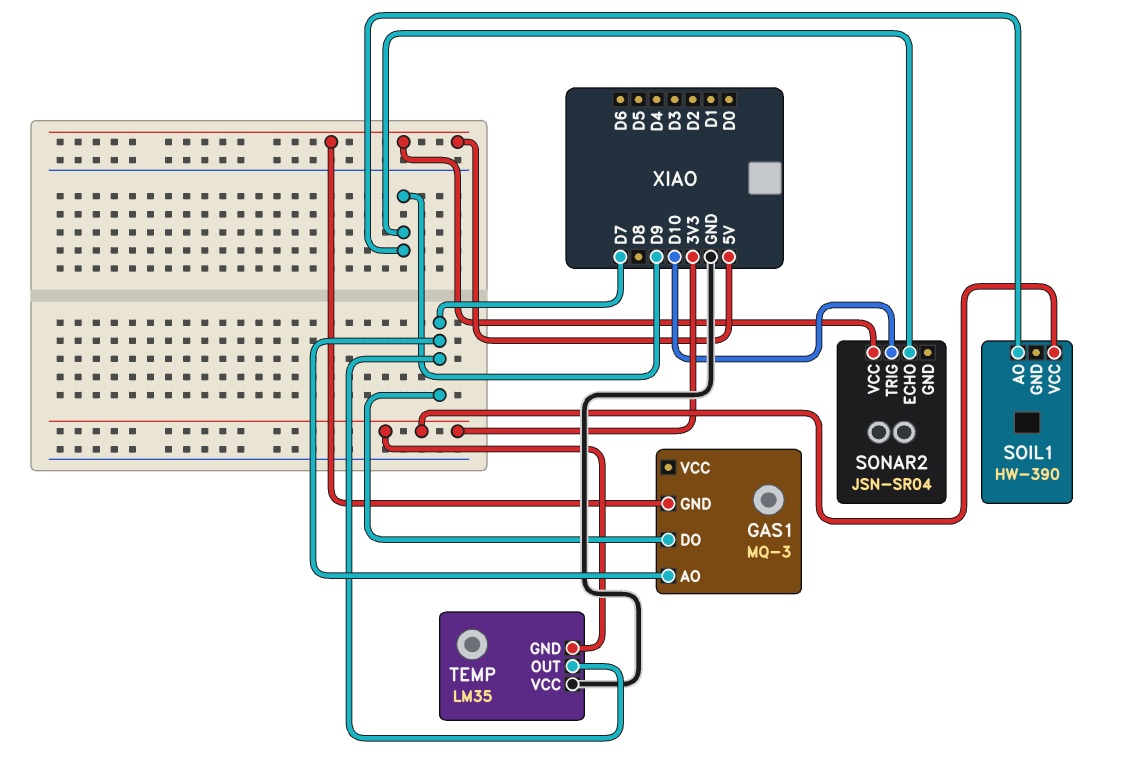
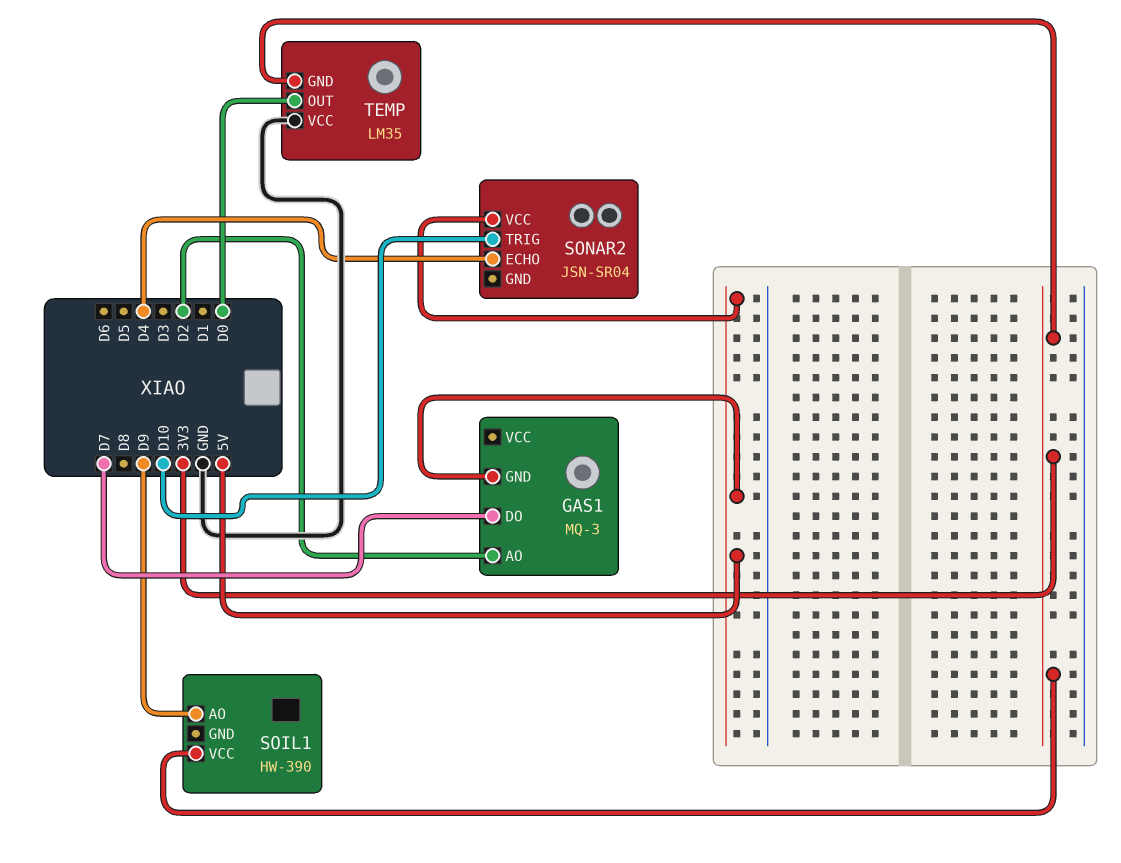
GAS1 pin AO: D7 -> D2
SONAR2 pin ECHO: D9 -> D4
TEMP pin OUT: D7 -> D0

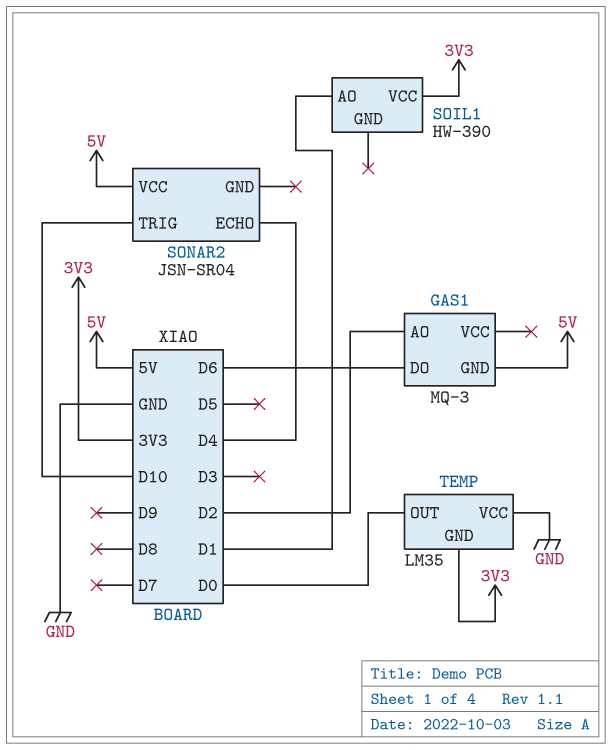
GAS1 pin DO: D7 -> D6
SOIL1 pin AO: D9 -> D1

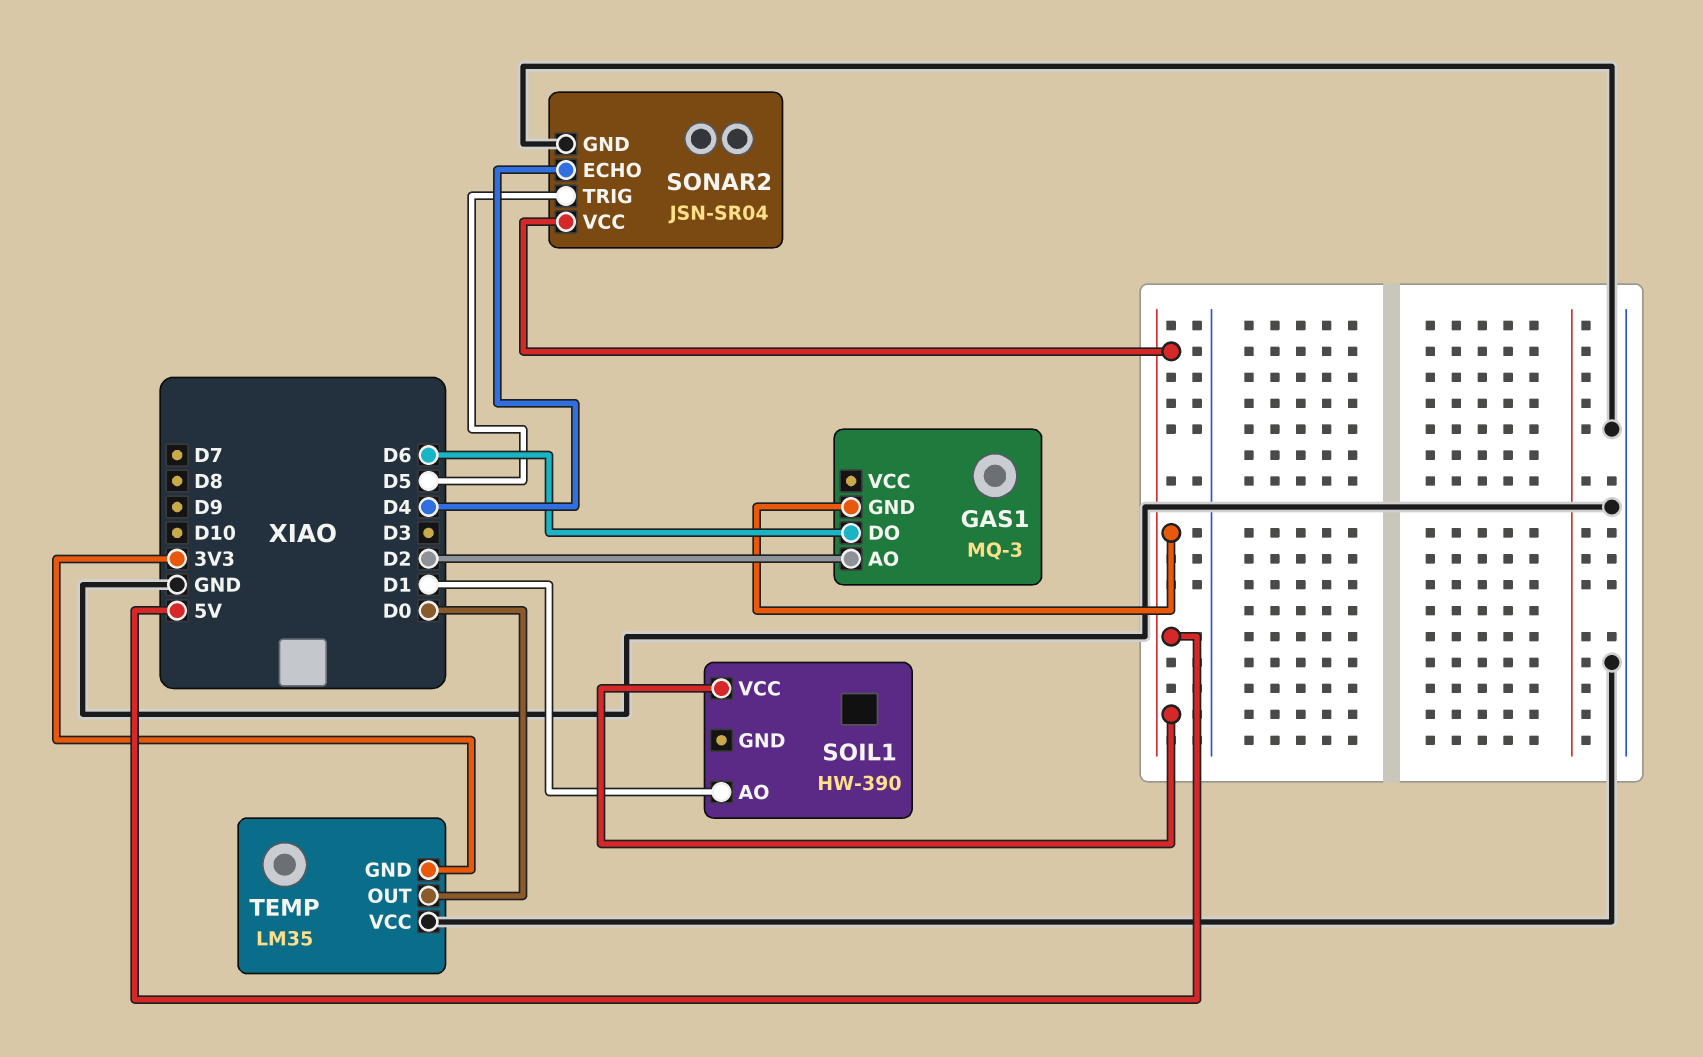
SOIL1 pin VCC: 3V3 -> 5V
SONAR2 pin GND: none -> GND
SONAR2 pin TRIG: D10 -> D5

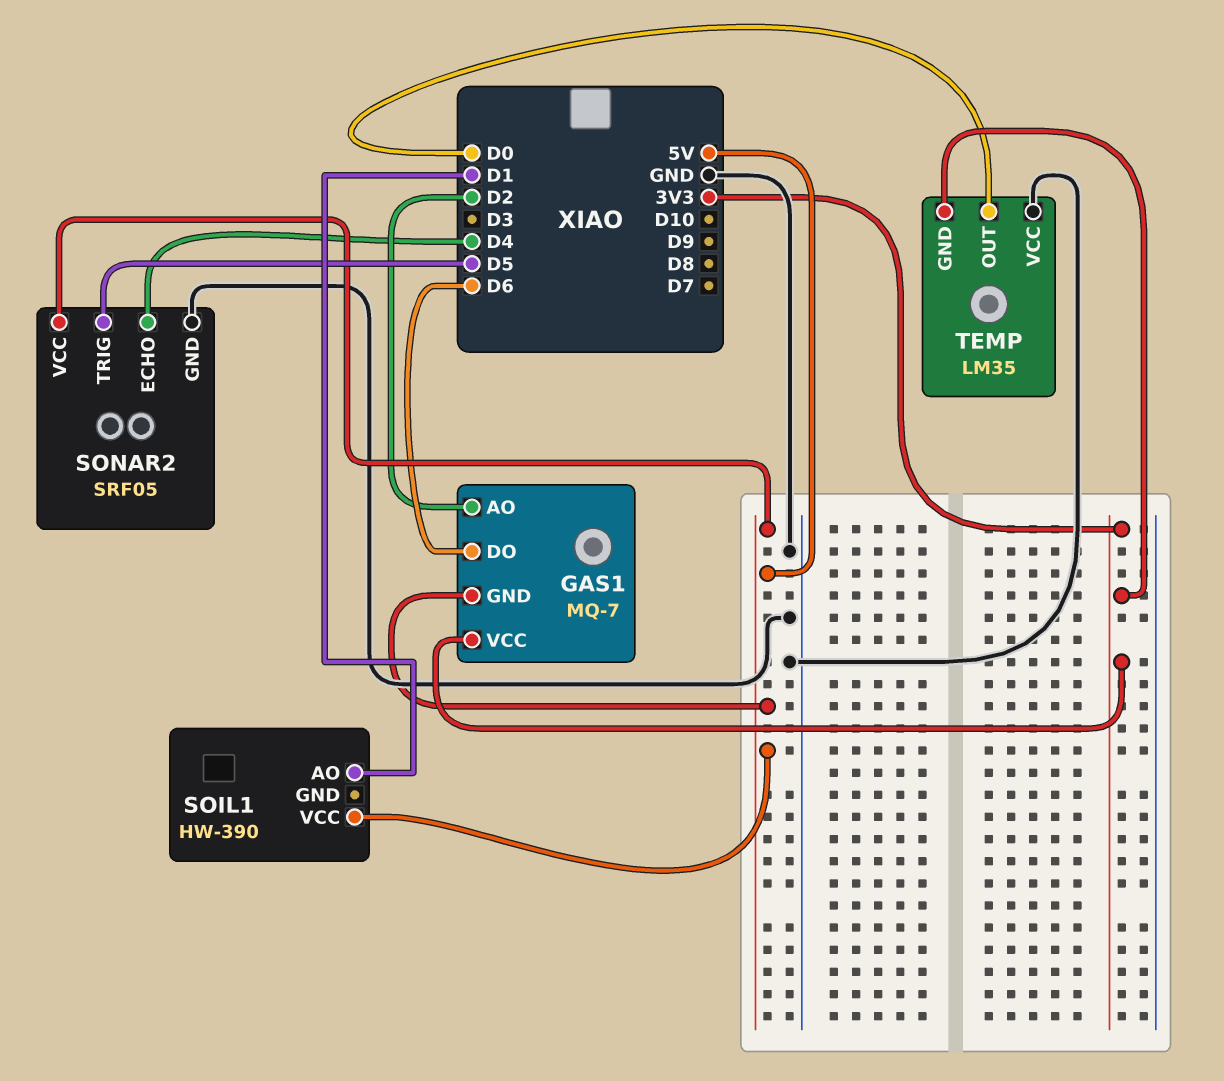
GAS1: MQ-3 -> MQ-7
GAS1 pin VCC: none -> 3V3
SONAR2: JSN-SR04 -> SRF05

